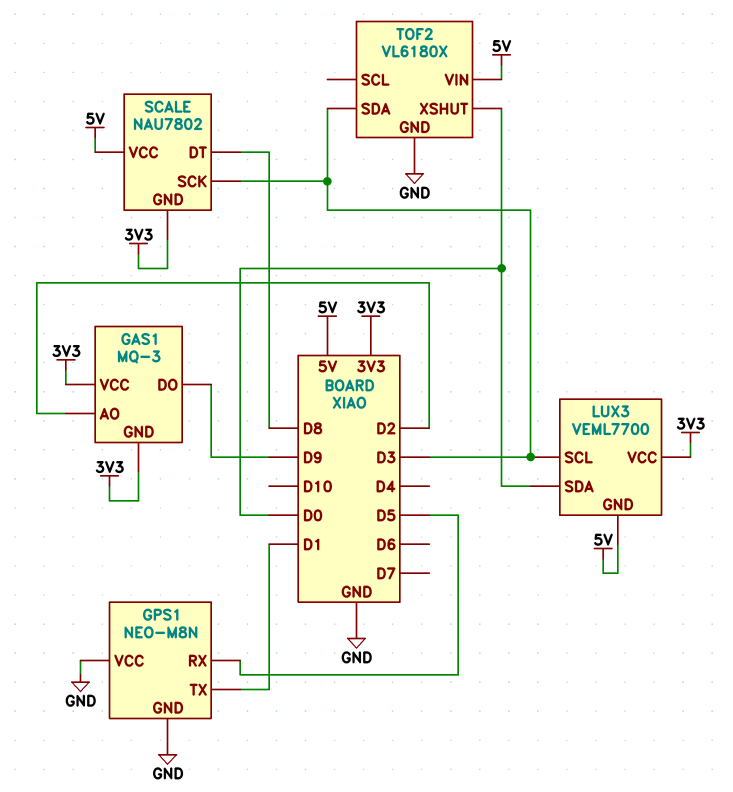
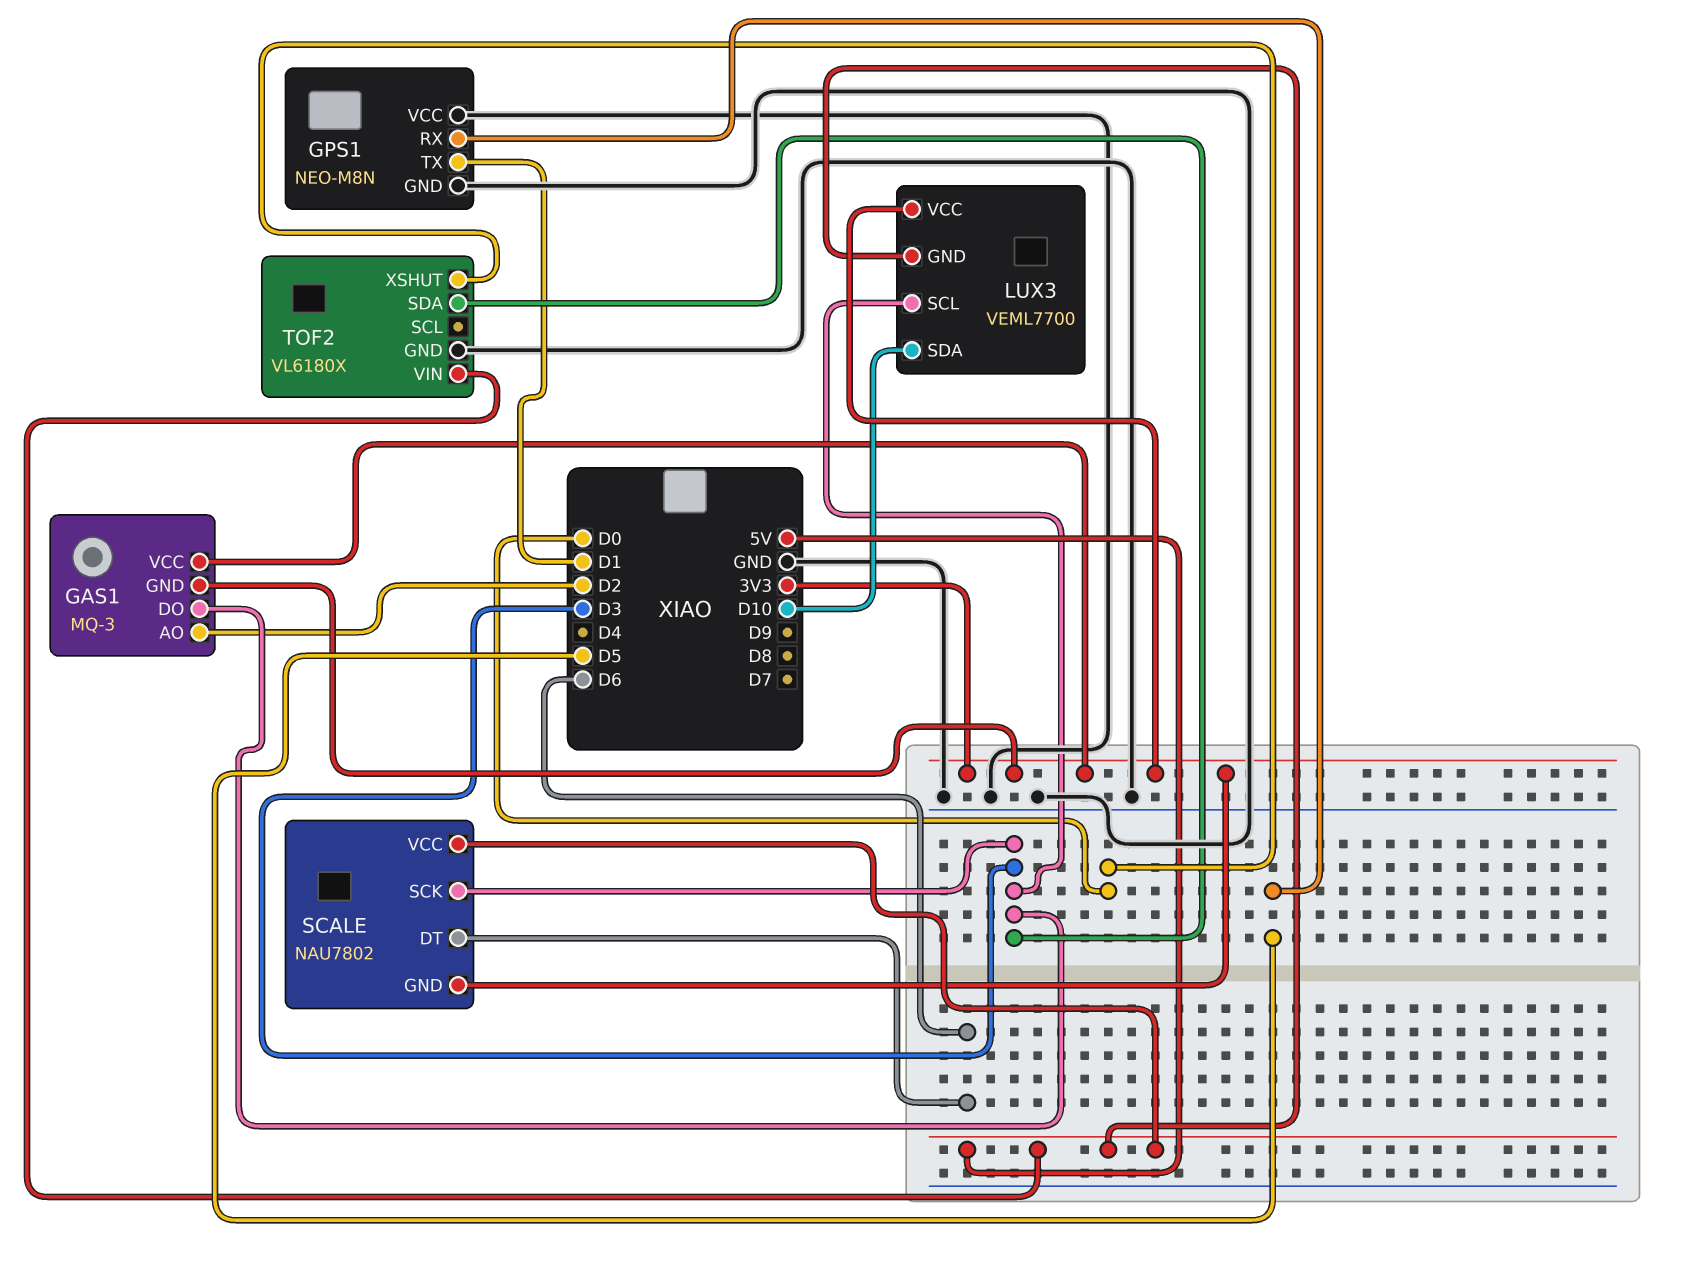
GAS1 pin DO: D9 -> D3
LUX3 pin SDA: D0 -> D10
SCALE pin DT: D8 -> D6

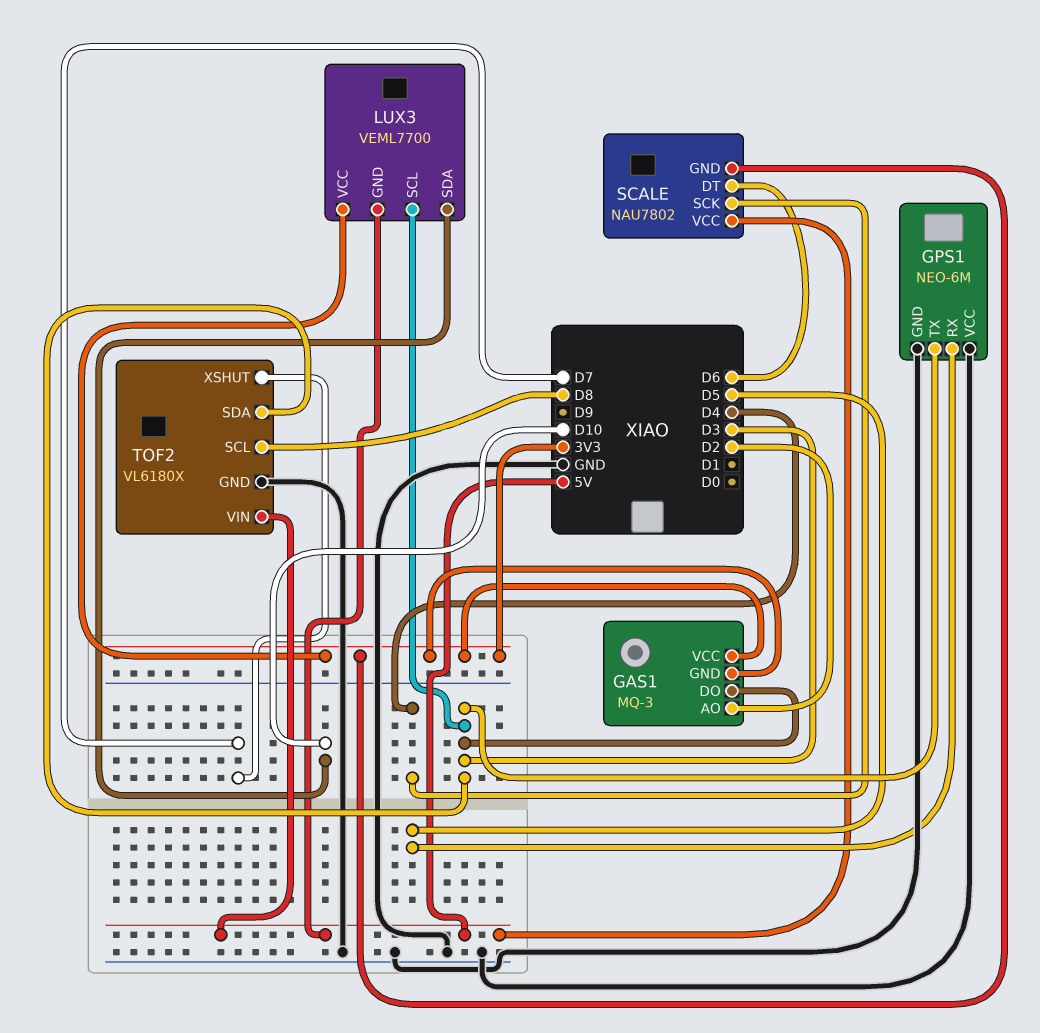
GPS1: NEO-M8N -> NEO-6M
GPS1 pin TX: D1 -> D3
SCALE pin SCK: D3 -> D4
TOF2 pin SCL: none -> D8
TOF2 pin XSHUT: D0 -> D7

